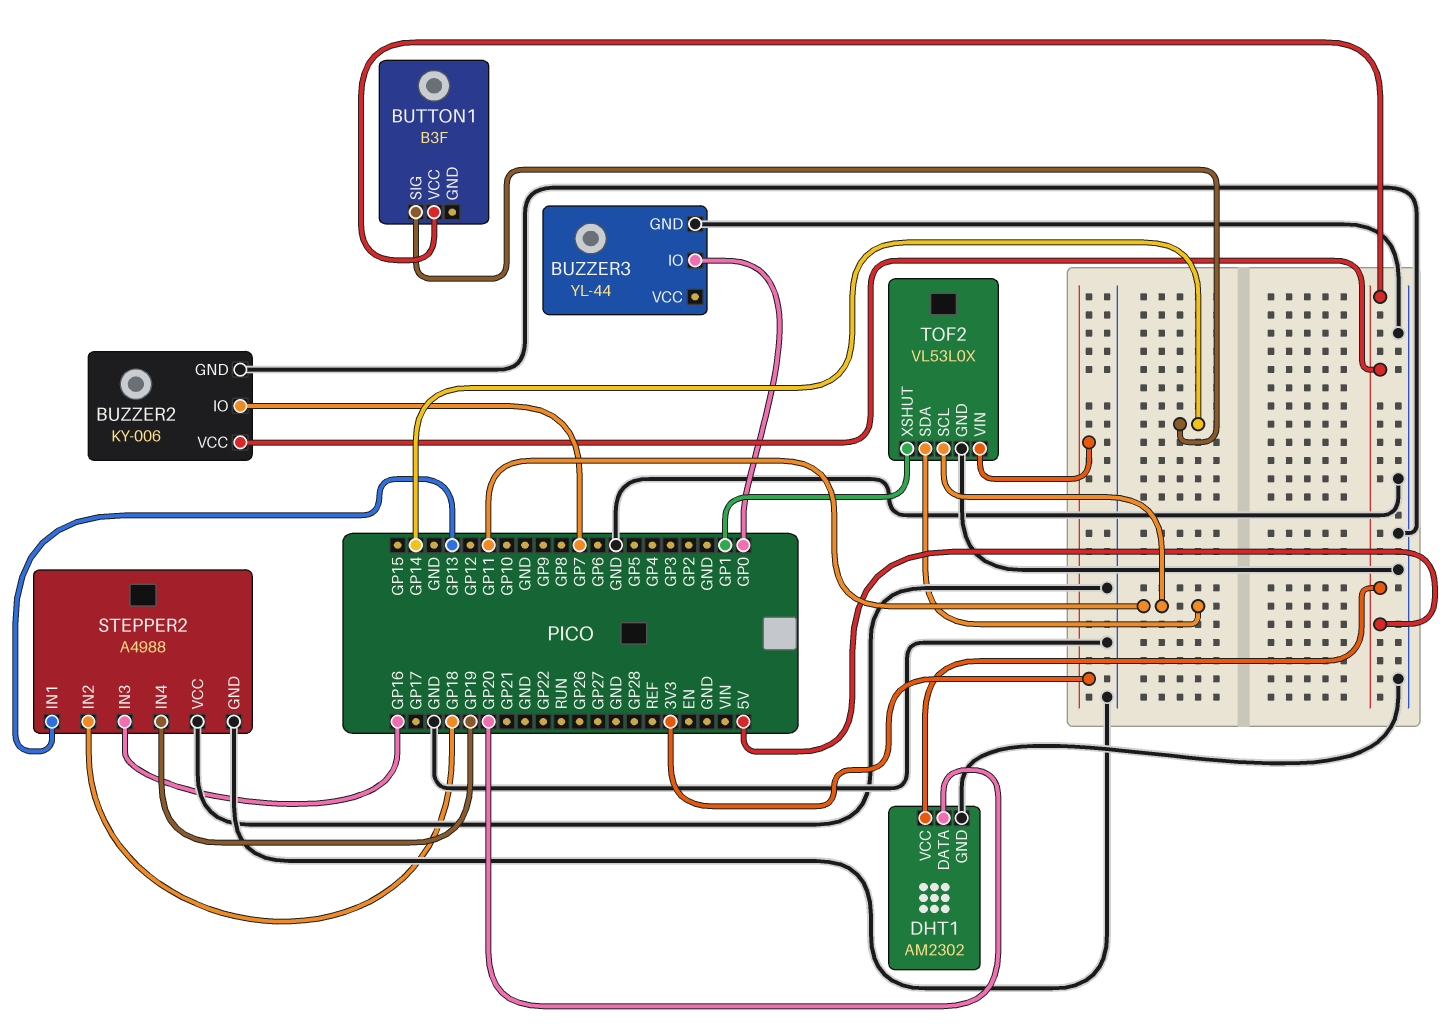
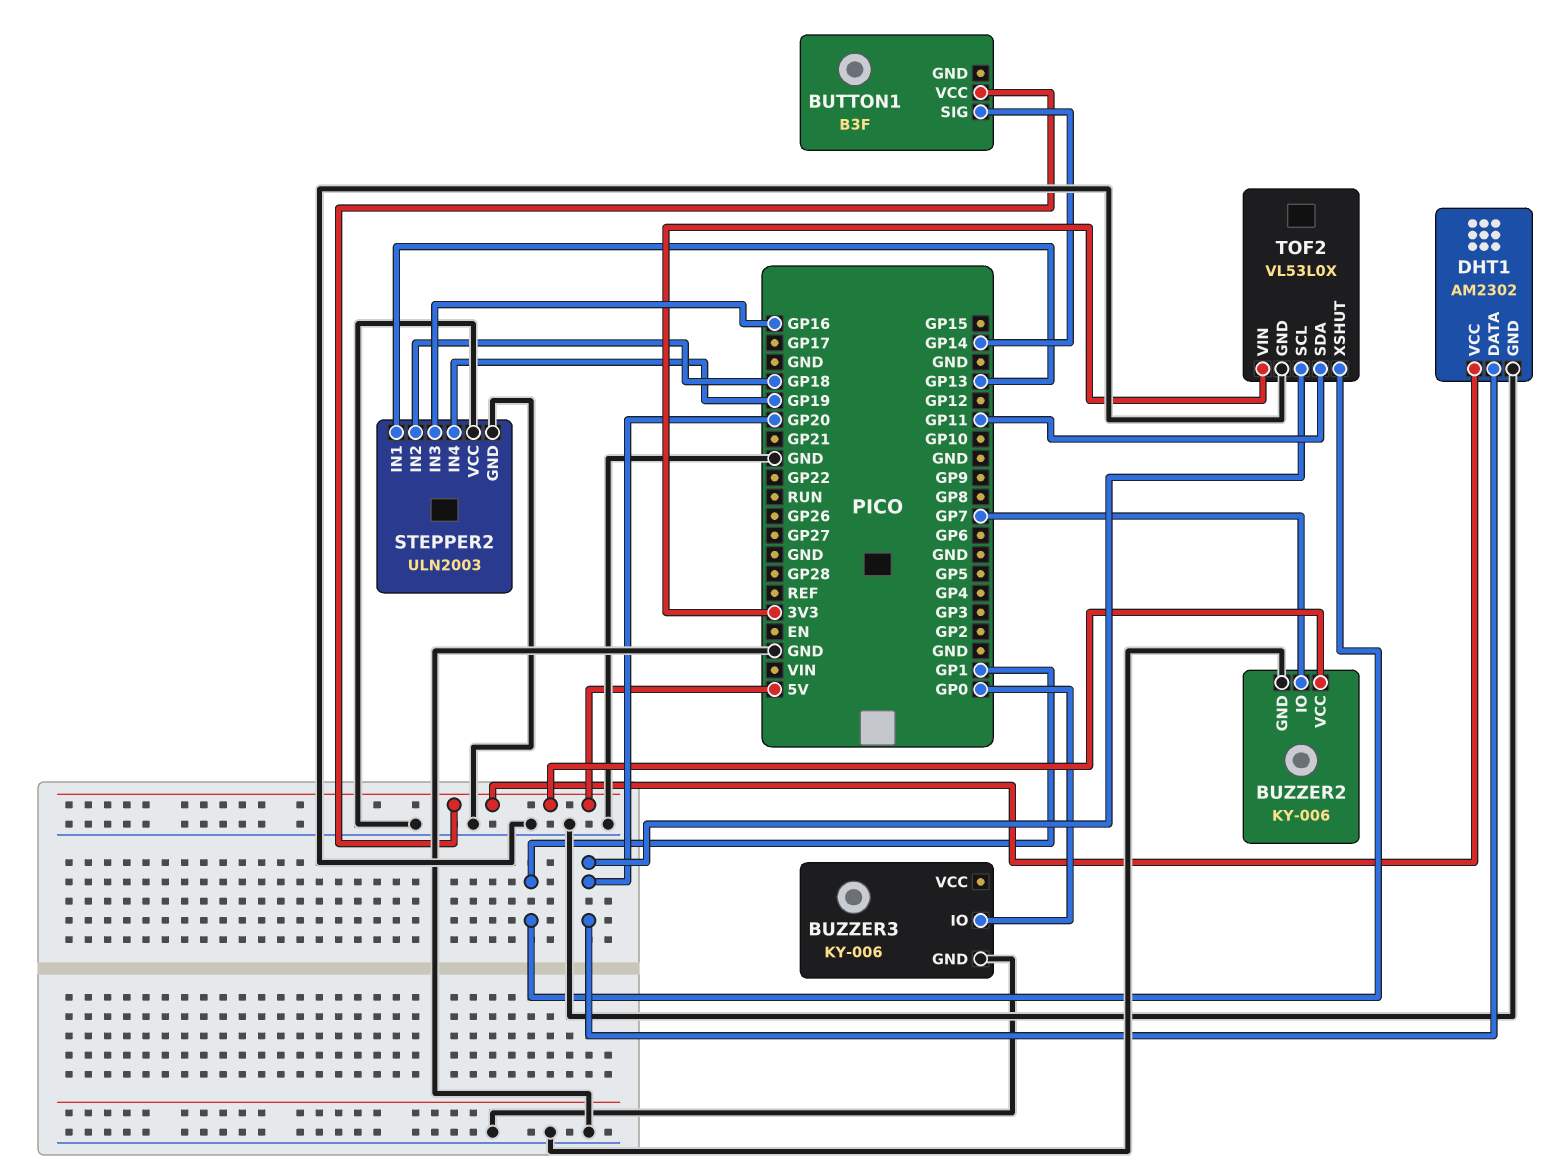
BUZZER3: YL-44 -> KY-006
STEPPER2: A4988 -> ULN2003
TOF2 pin SCL: GP11 -> GP20

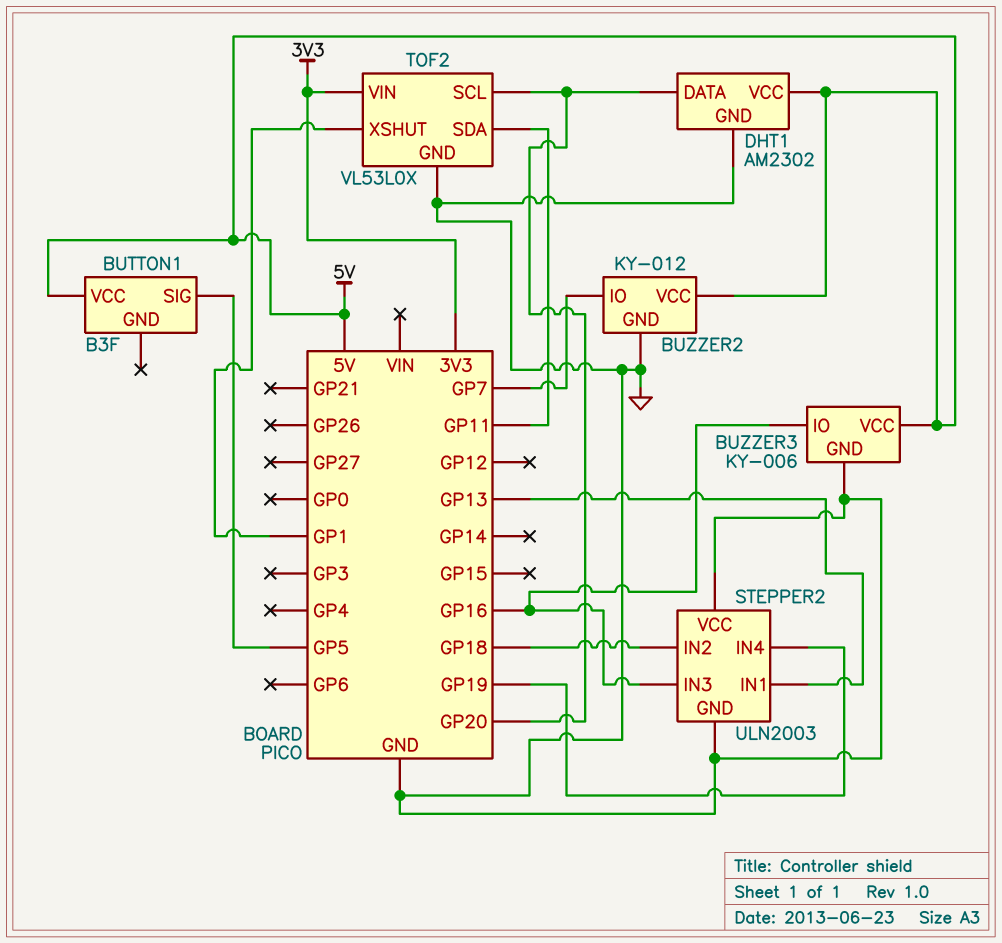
BUTTON1 pin SIG: GP14 -> GP5
BUZZER2: KY-006 -> KY-012
BUZZER3 pin IO: GP0 -> GP16
BUZZER3 pin VCC: none -> 5V

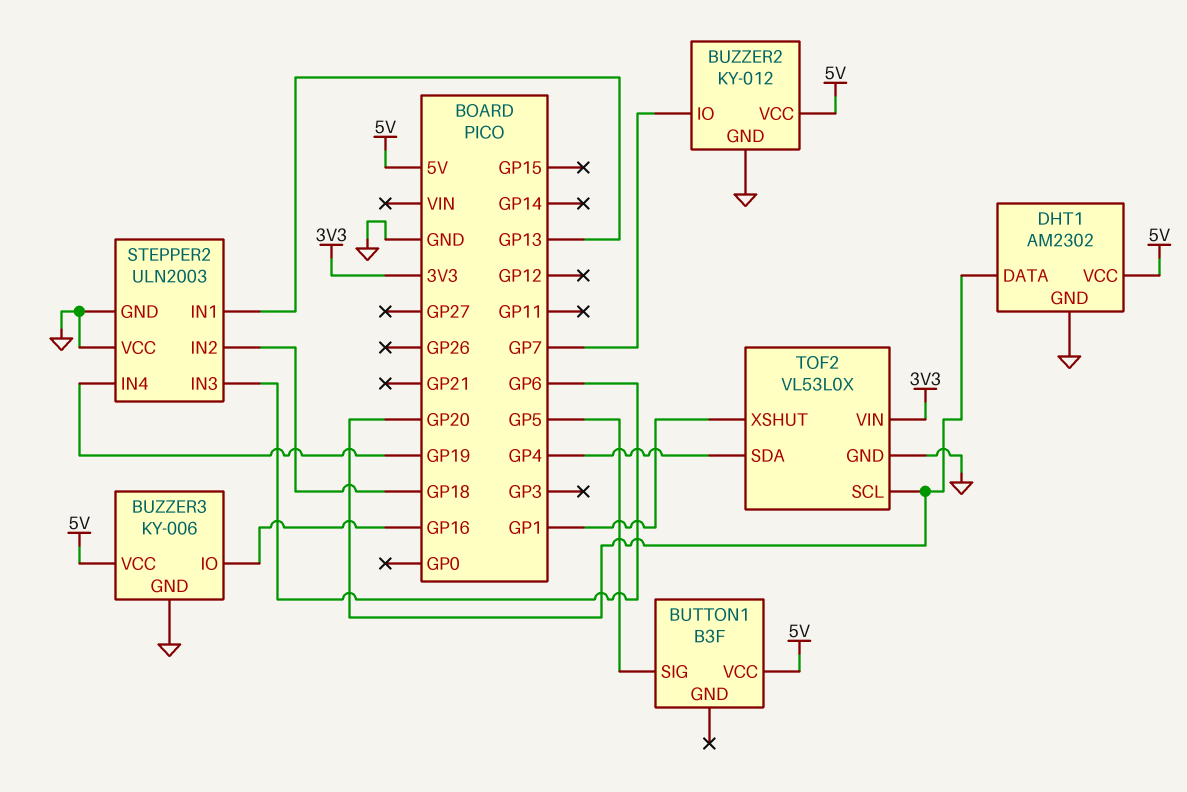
STEPPER2 pin IN3: GP16 -> GP6
TOF2 pin SDA: GP11 -> GP4

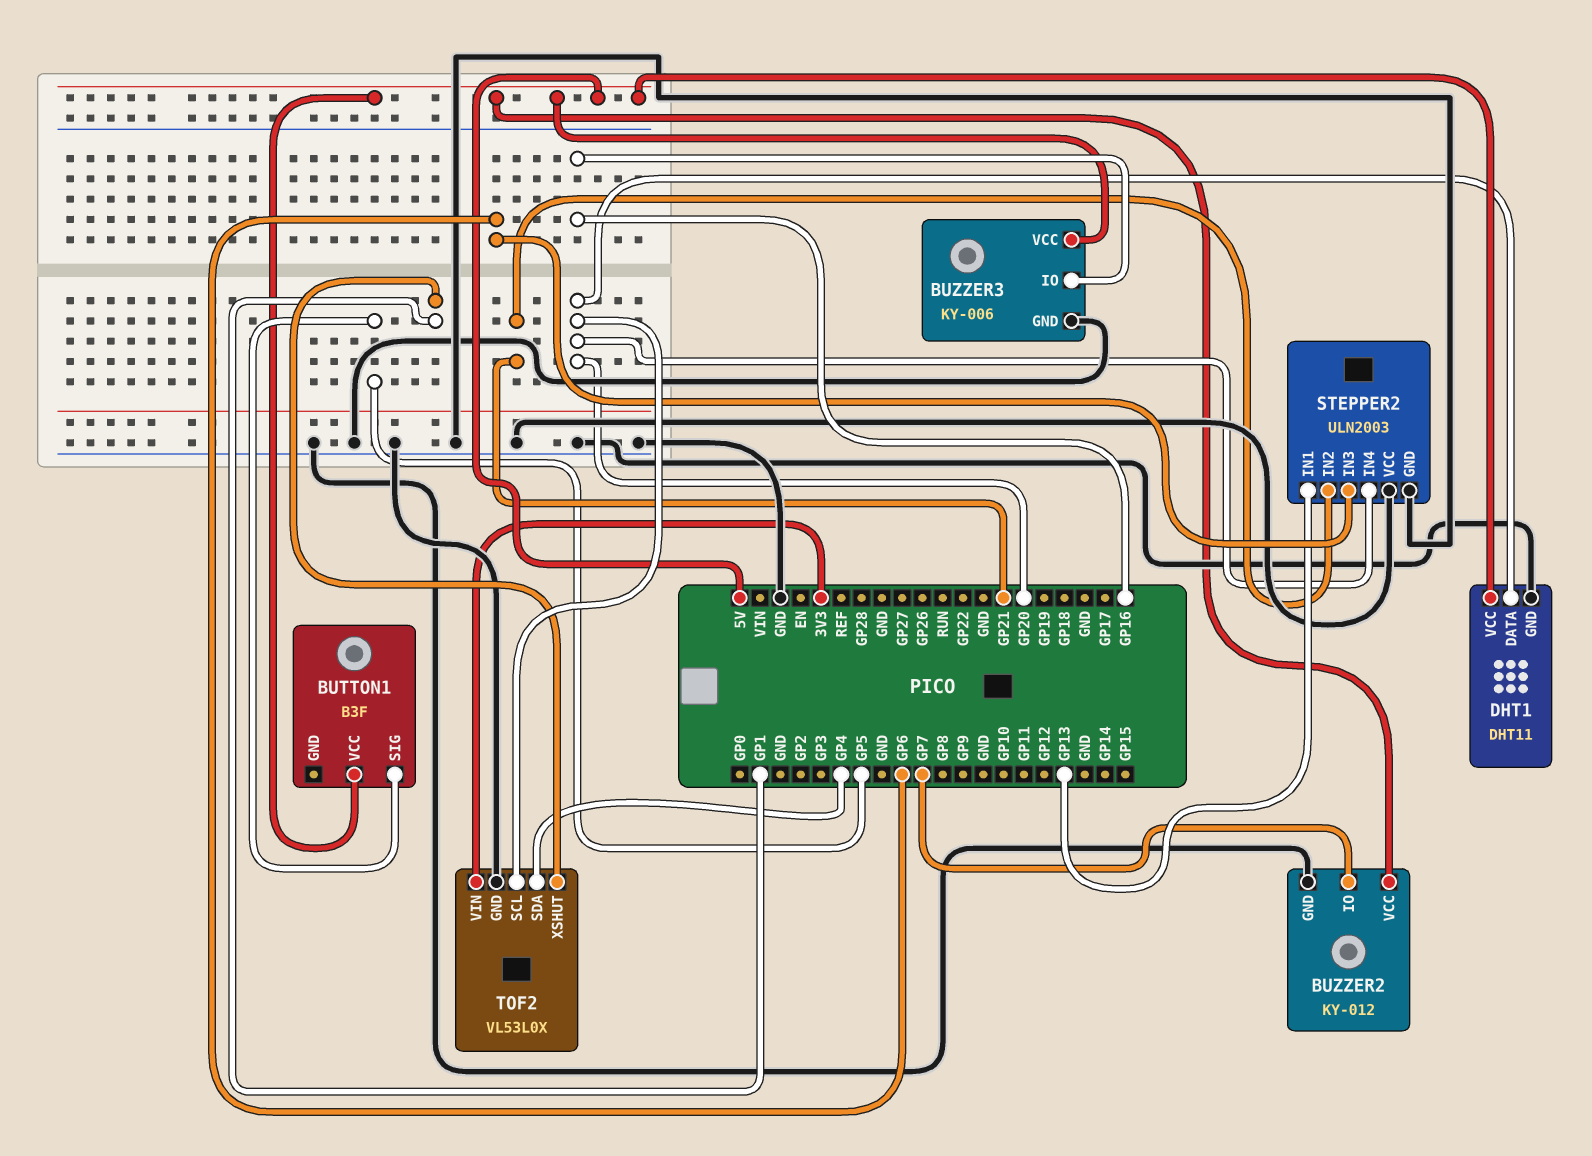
DHT1: AM2302 -> DHT11
STEPPER2 pin IN2: GP18 -> GP21
STEPPER2 pin IN4: GP19 -> GP20

